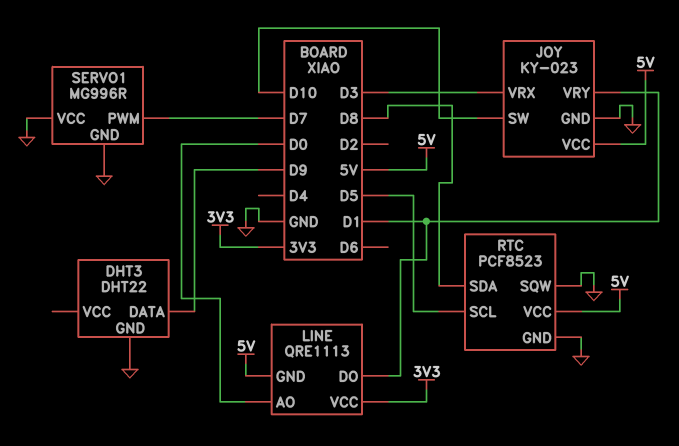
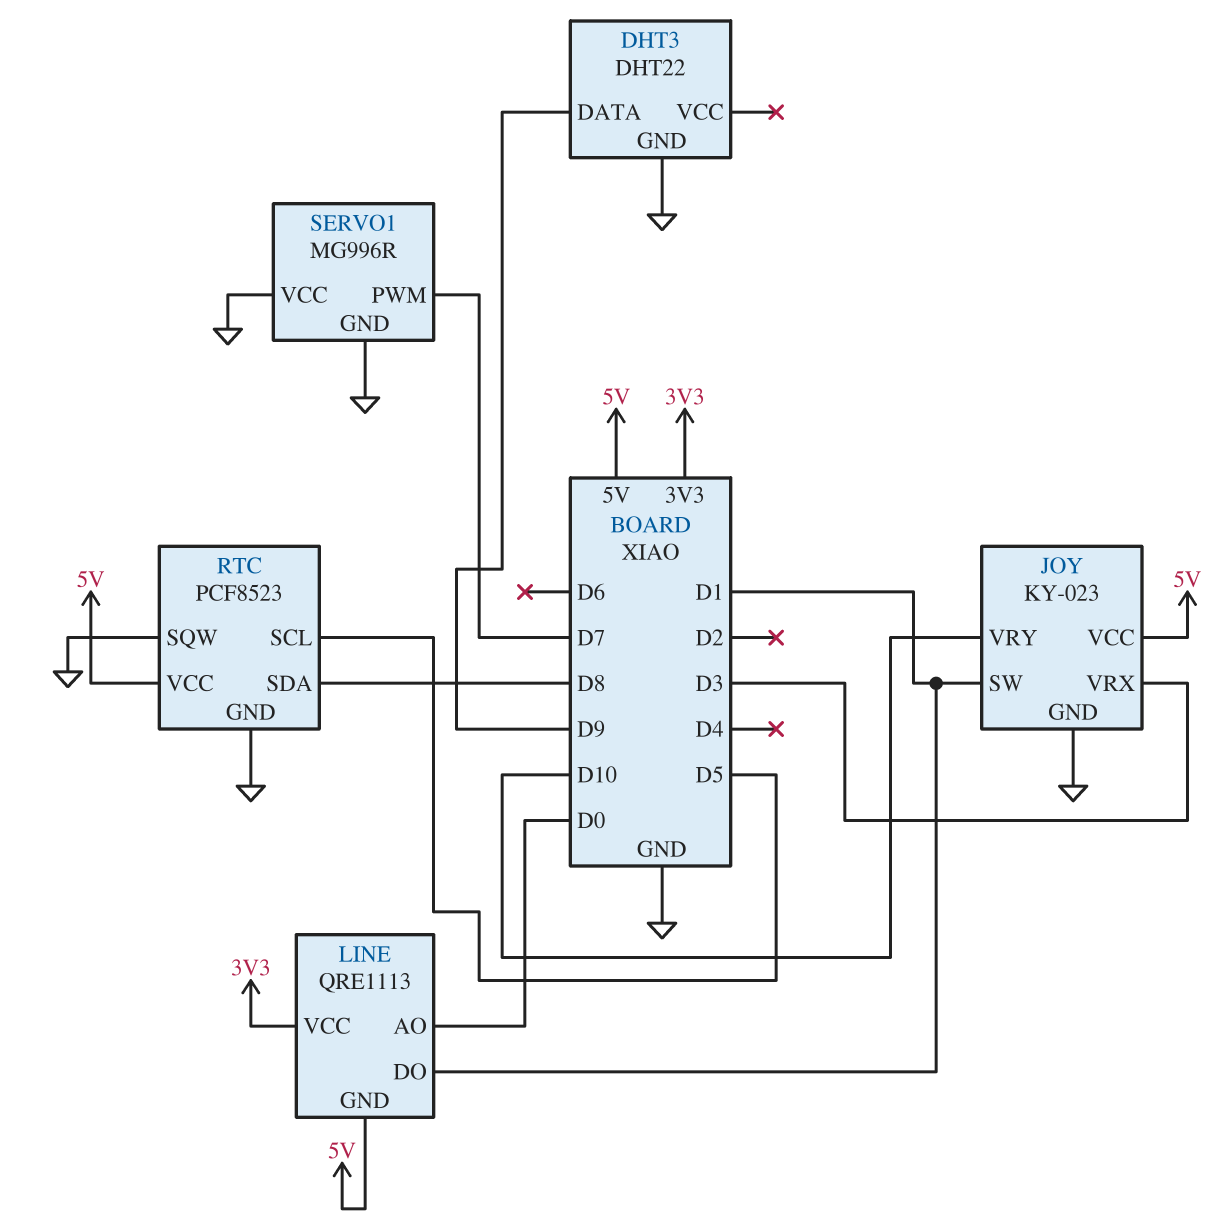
JOY pin SW: D10 -> D1
JOY pin VRY: D1 -> D10

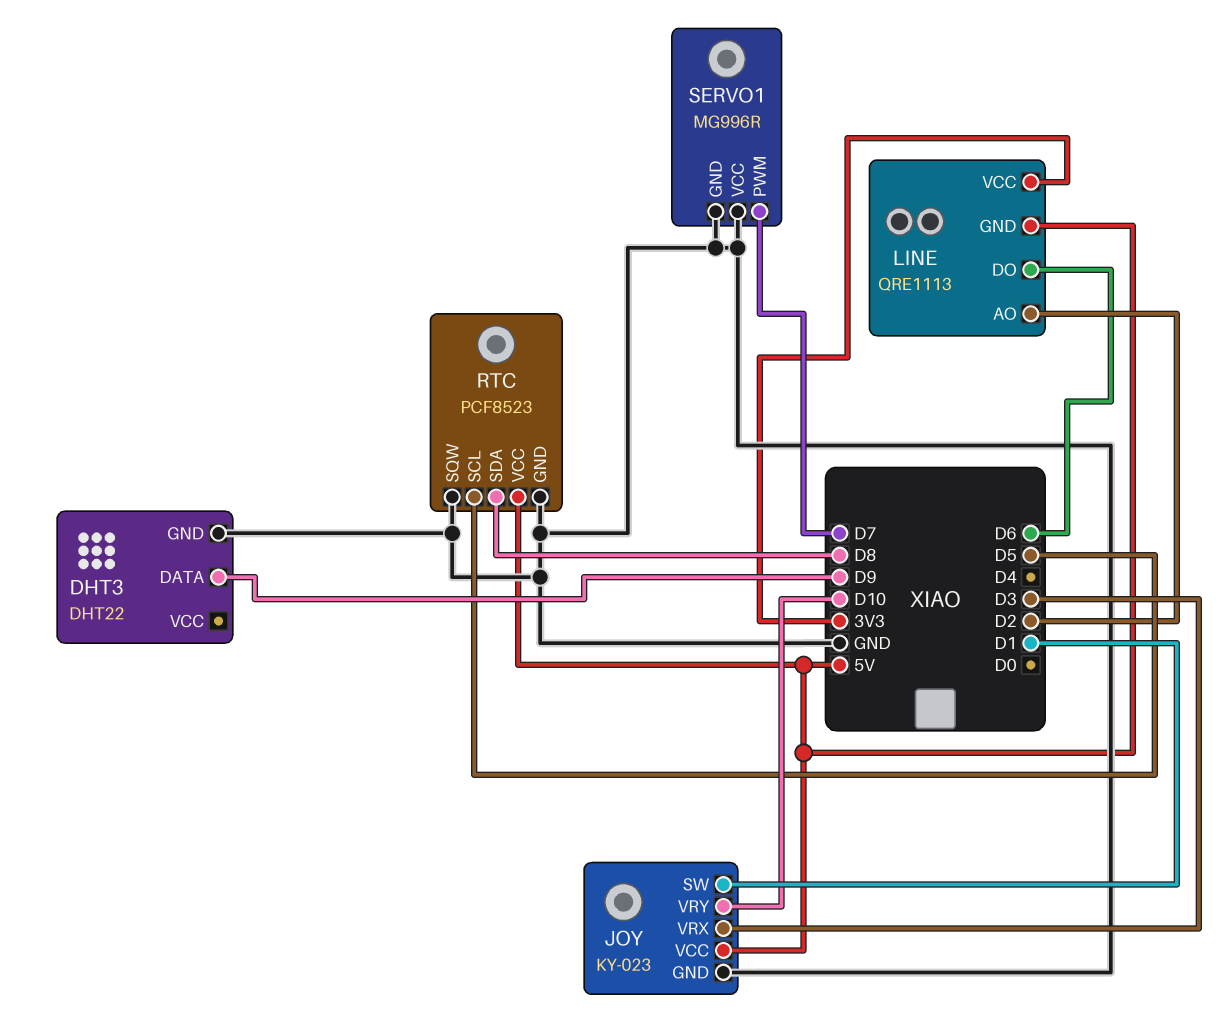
LINE pin AO: D0 -> D2
LINE pin DO: D1 -> D6

